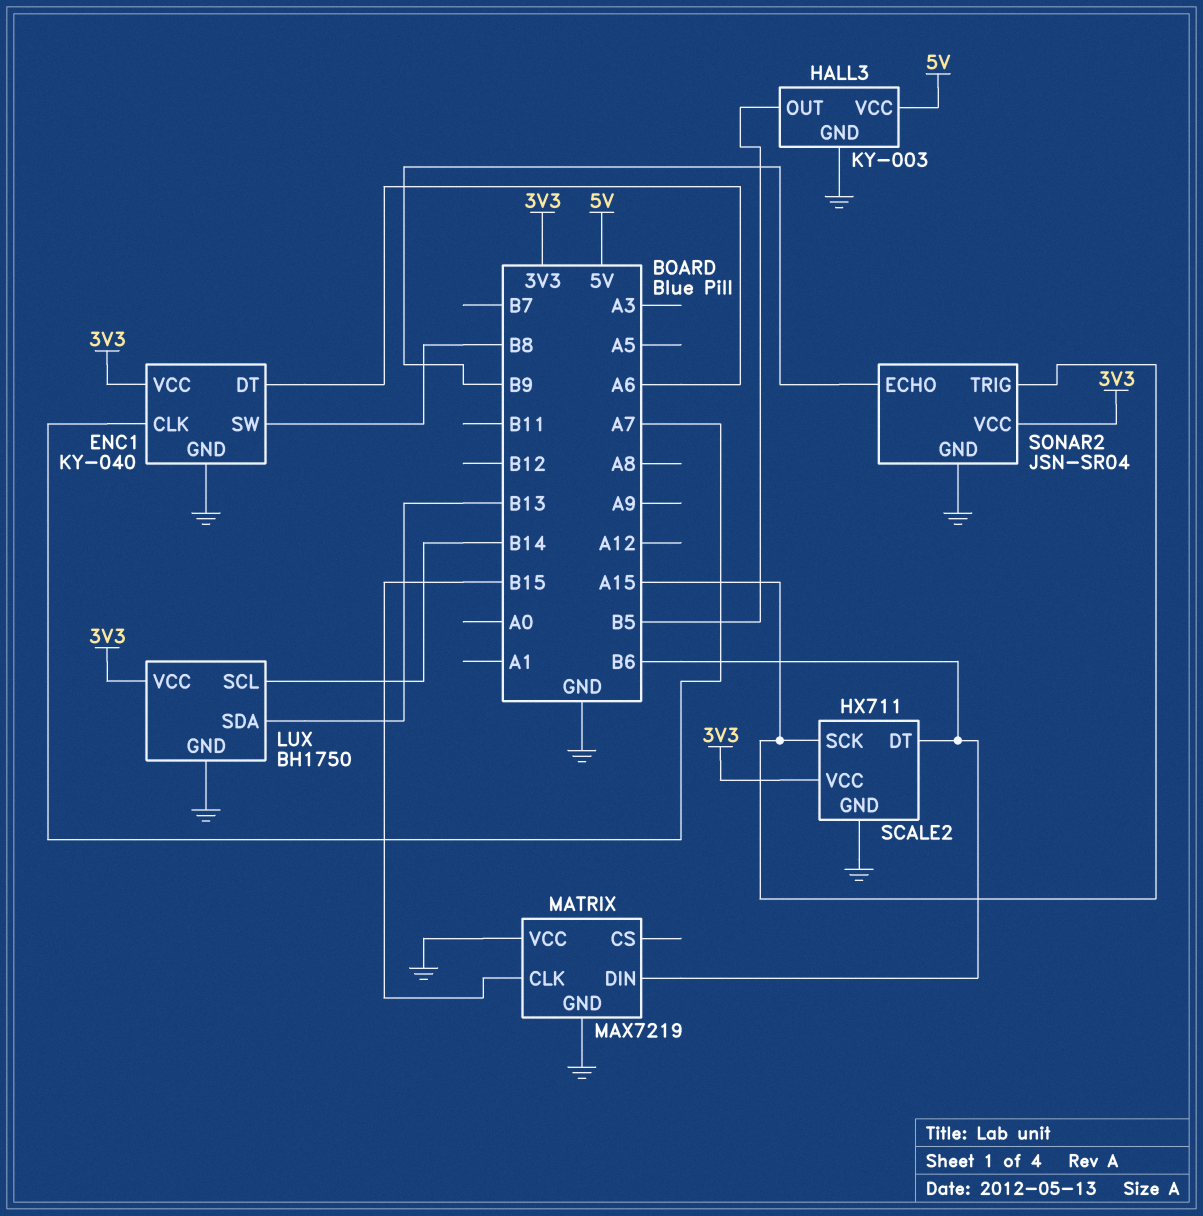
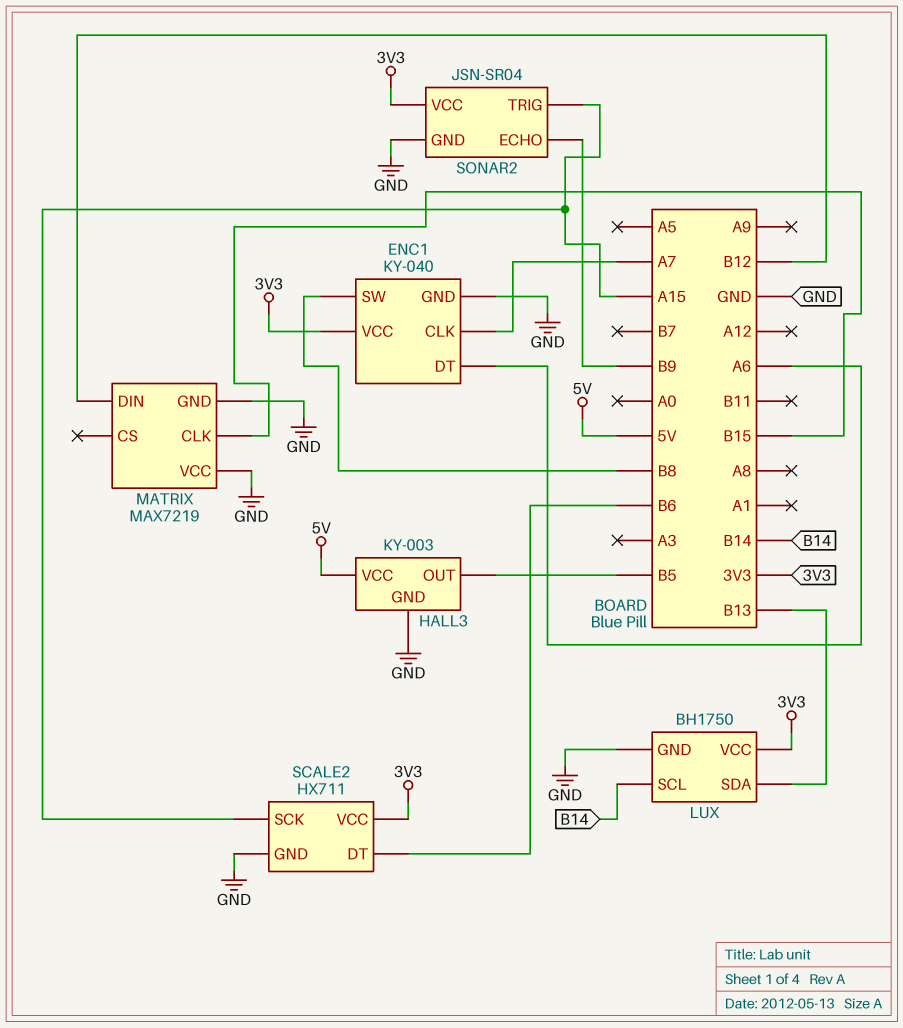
MATRIX pin DIN: B6 -> B12

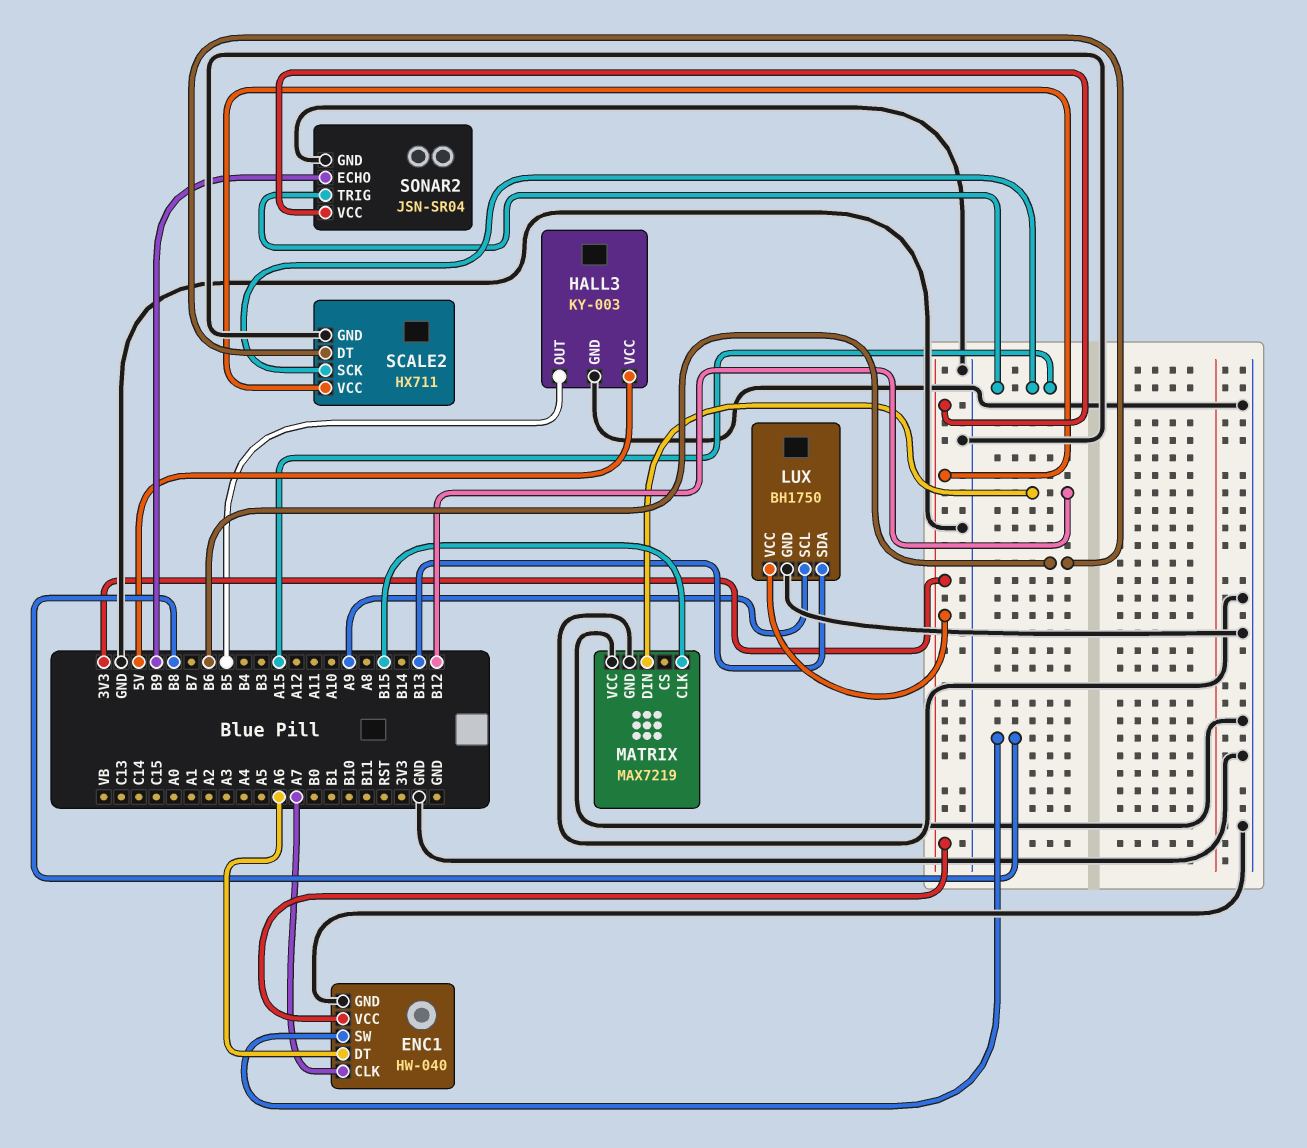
ENC1: KY-040 -> HW-040
LUX pin SCL: B14 -> A9

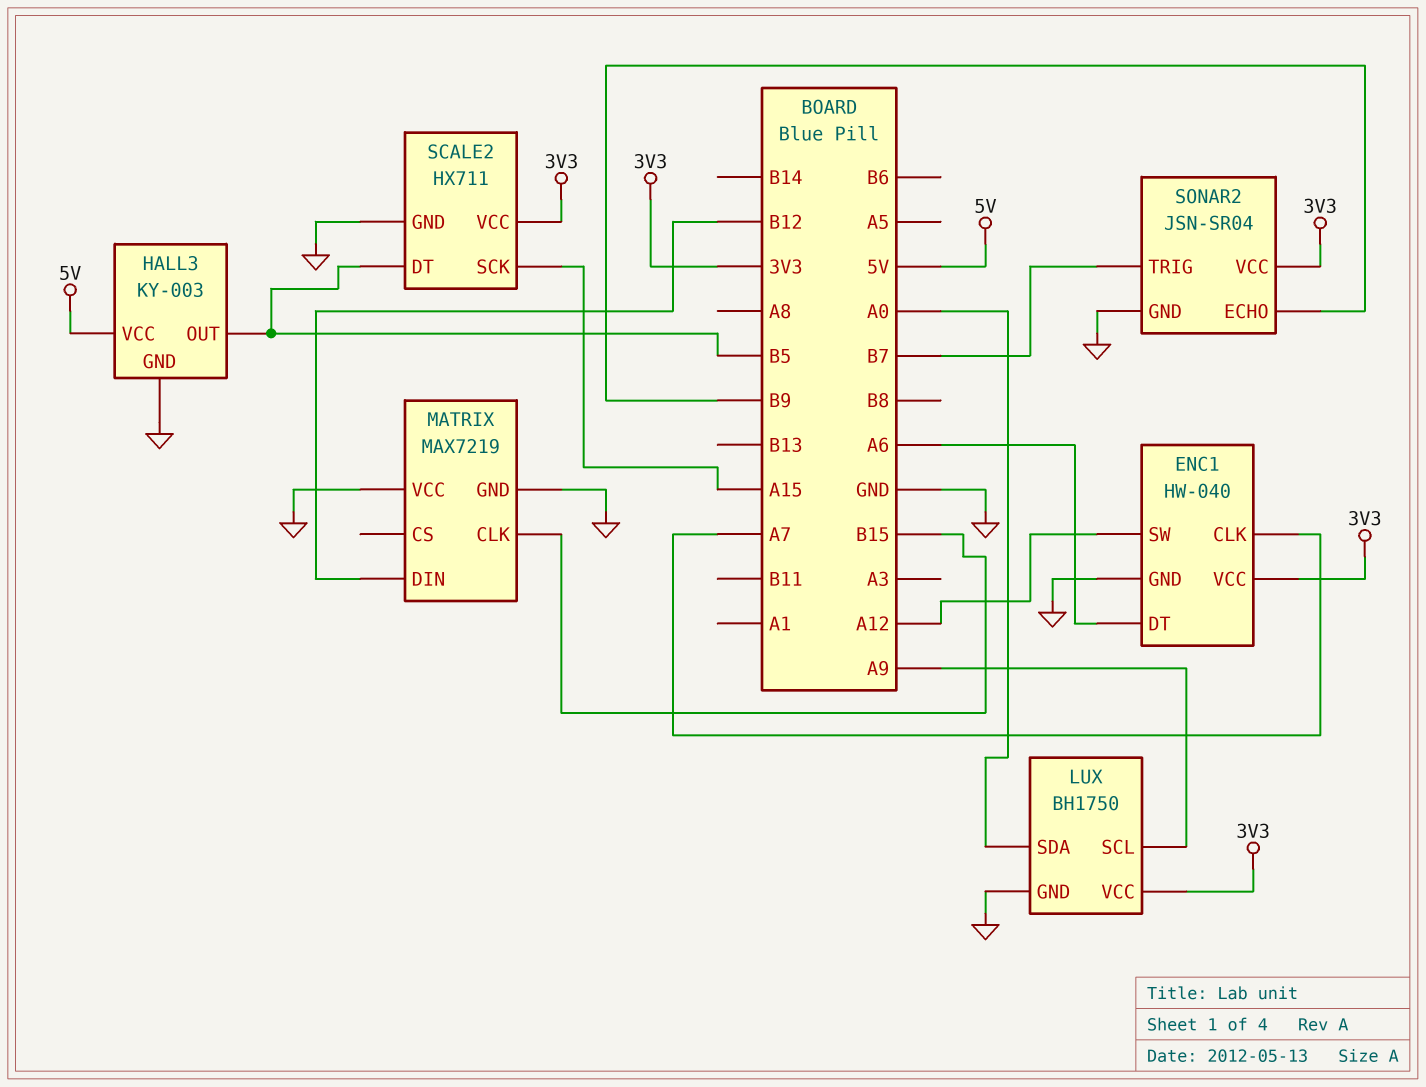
ENC1 pin SW: B8 -> A12
LUX pin SDA: B13 -> A0
SCALE2 pin DT: B6 -> B5
SONAR2 pin TRIG: A15 -> B7

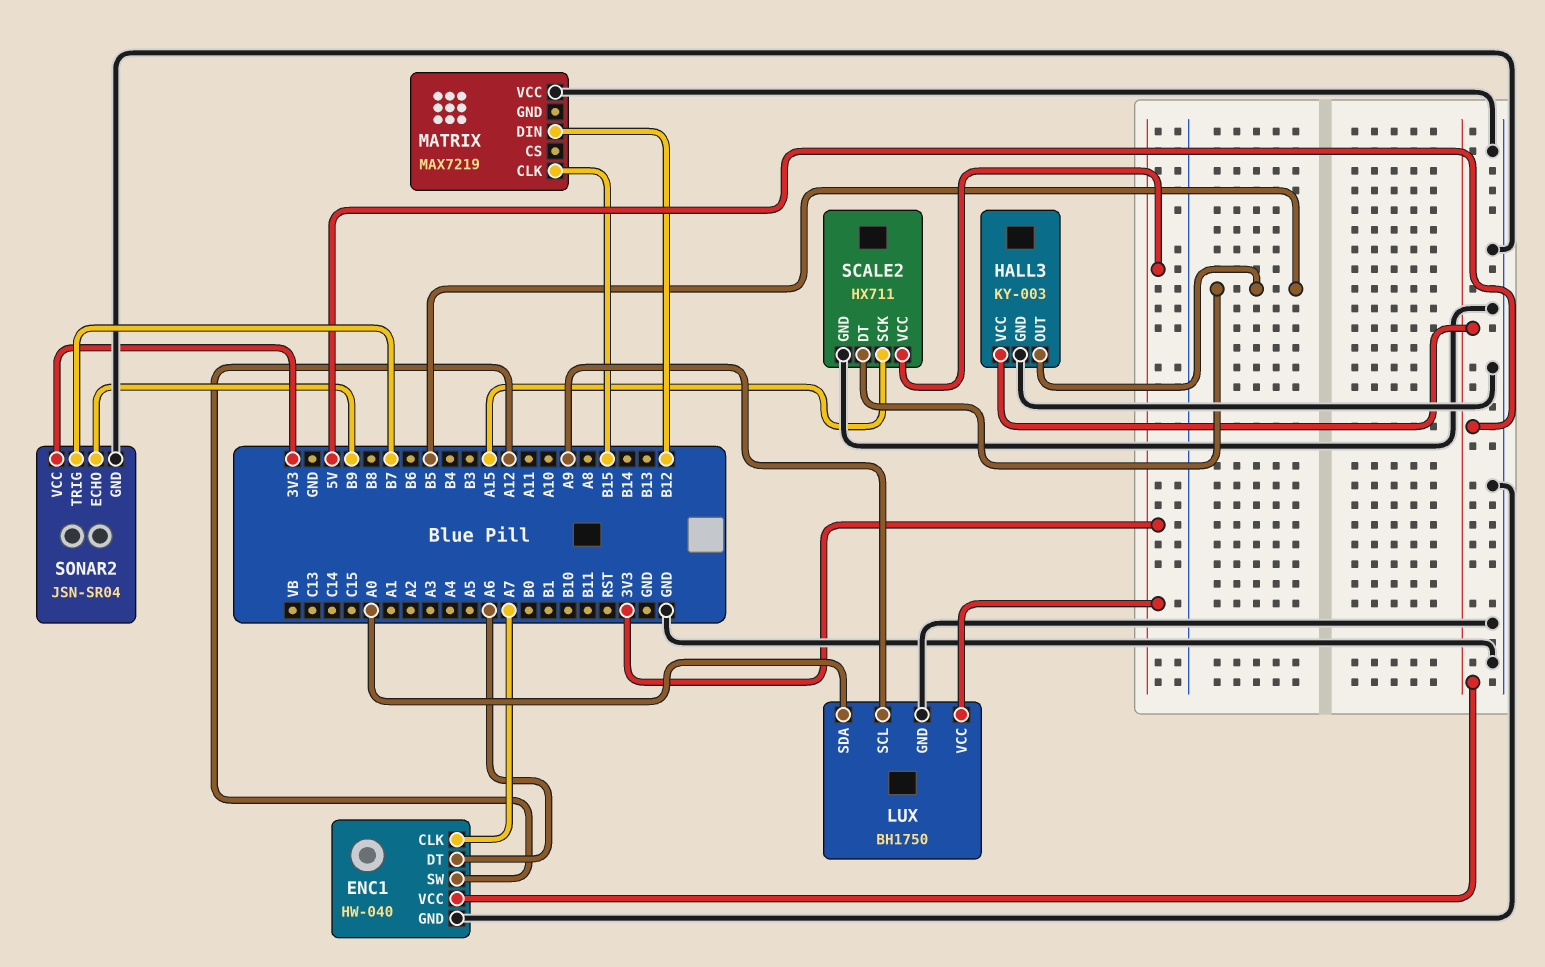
ENC1 pin VCC: 3V3 -> 5V
MATRIX pin GND: GND -> none

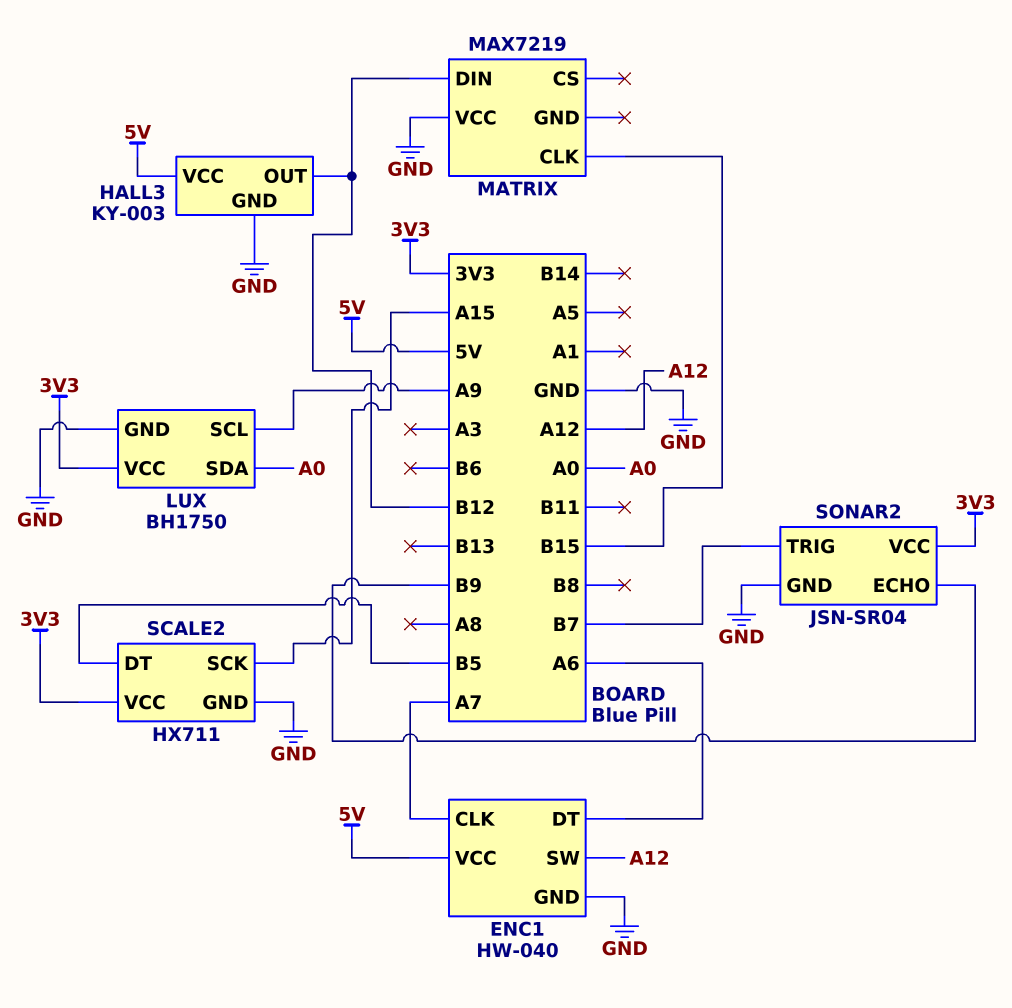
HALL3 pin OUT: B5 -> B12

